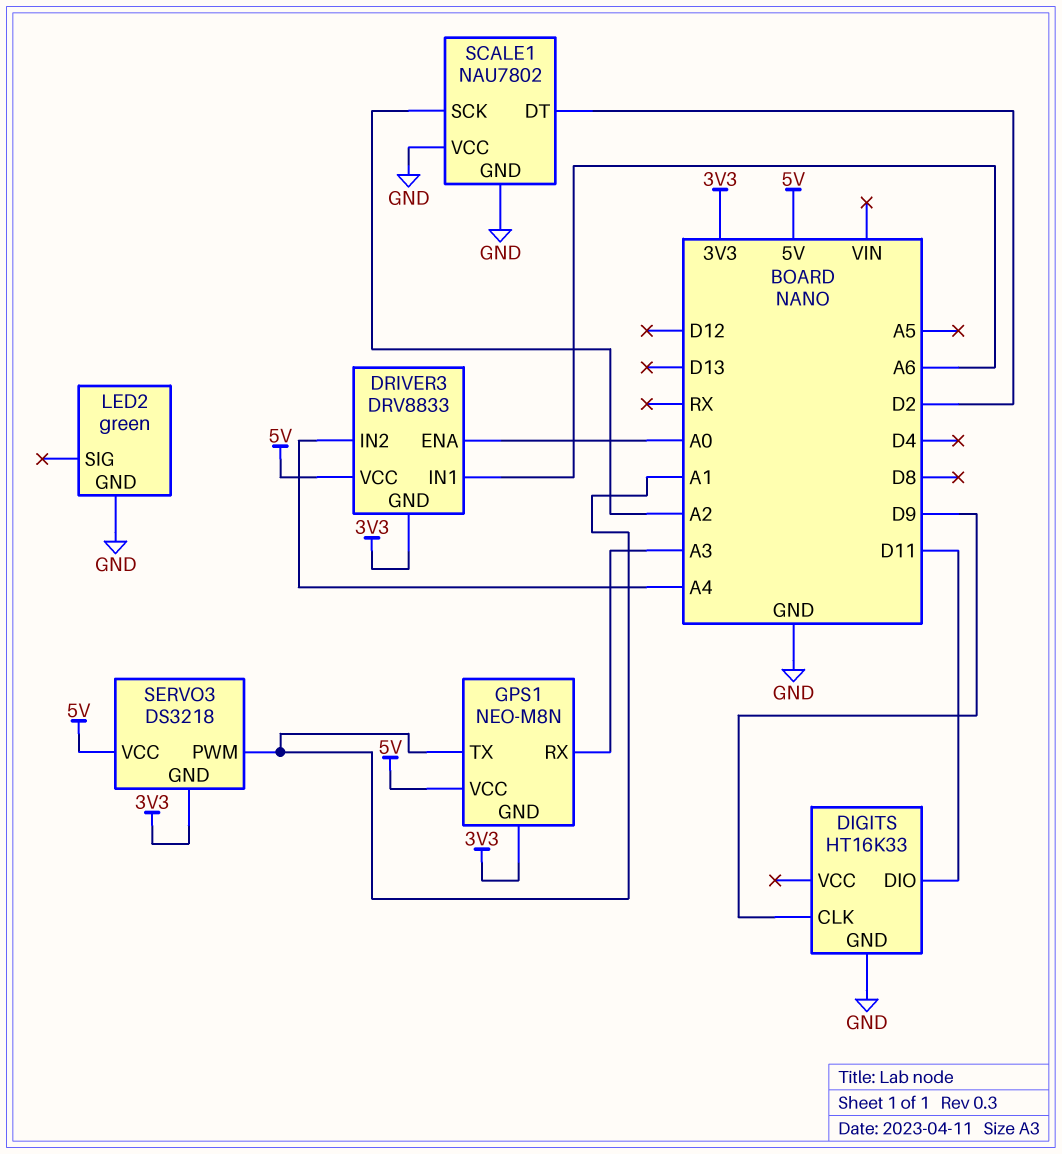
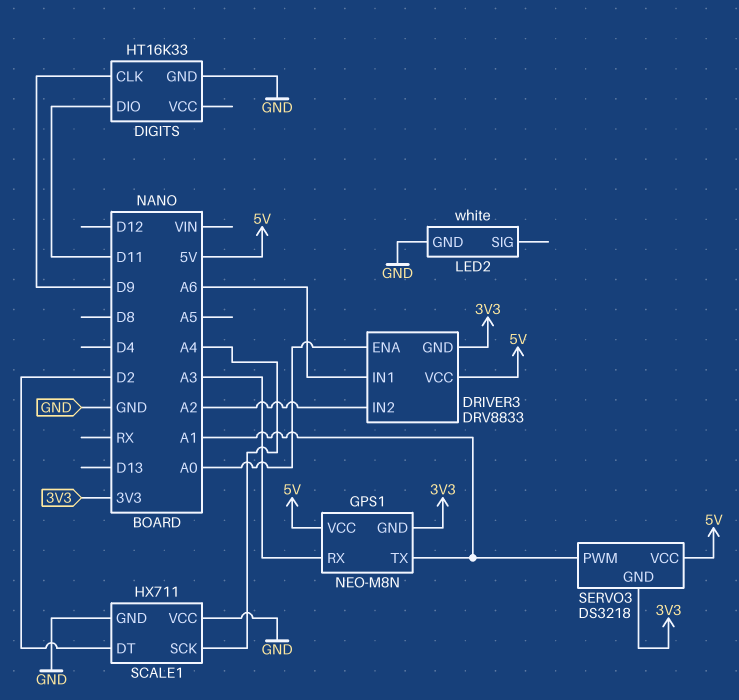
DRIVER3 pin IN2: A4 -> A2
LED2: green -> white
SCALE1: NAU7802 -> HX711
SCALE1 pin SCK: A2 -> A4

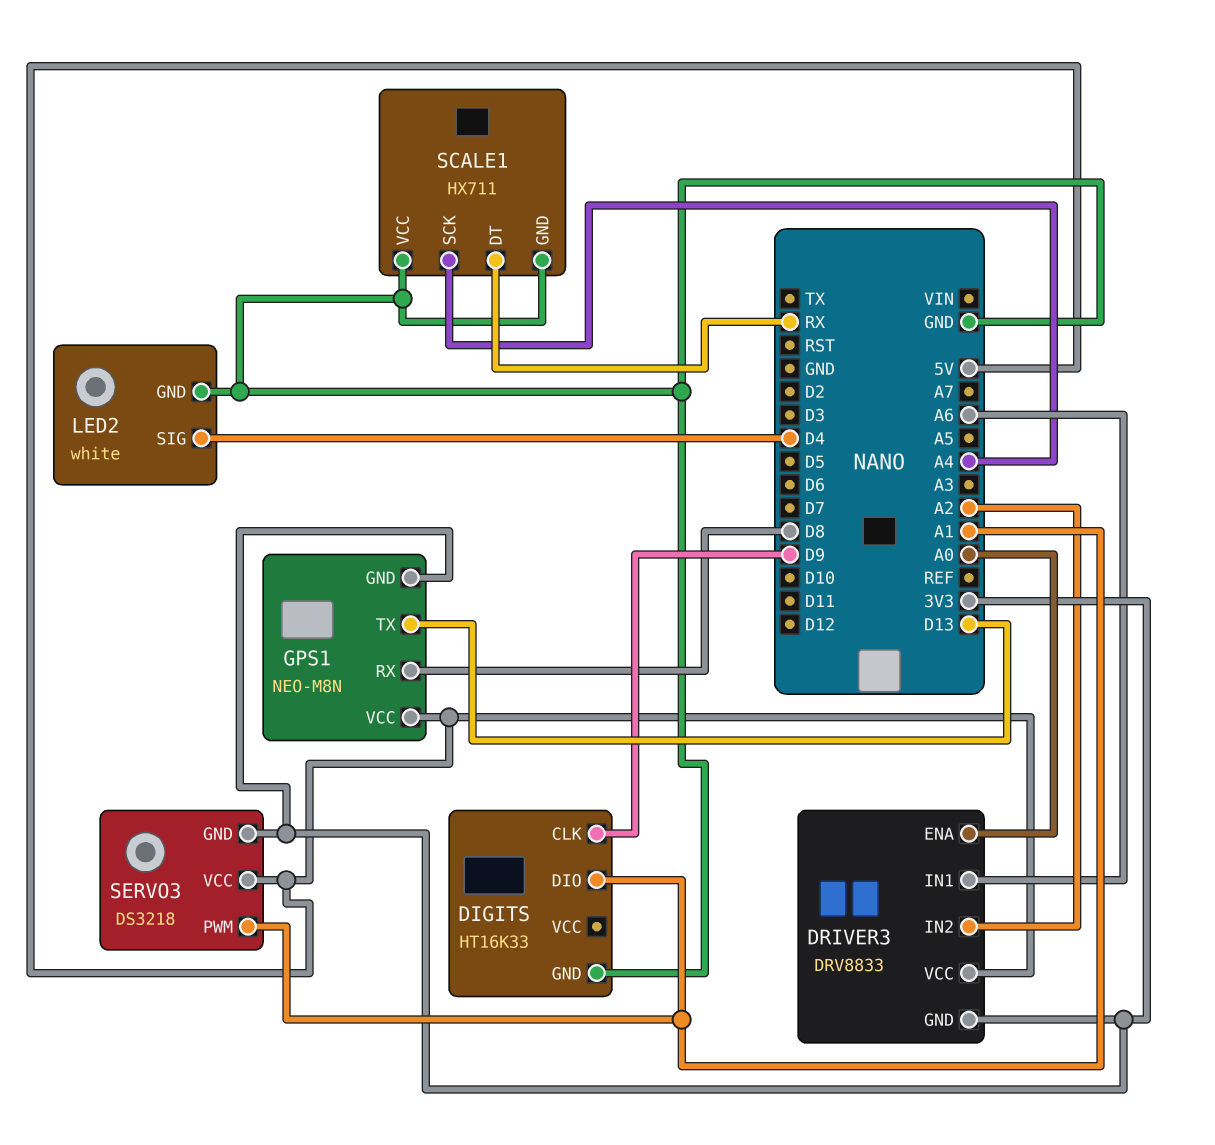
DIGITS pin DIO: D11 -> A1
GPS1 pin RX: A3 -> D8
GPS1 pin TX: A1 -> D13
LED2 pin SIG: none -> D4
SCALE1 pin DT: D2 -> RX

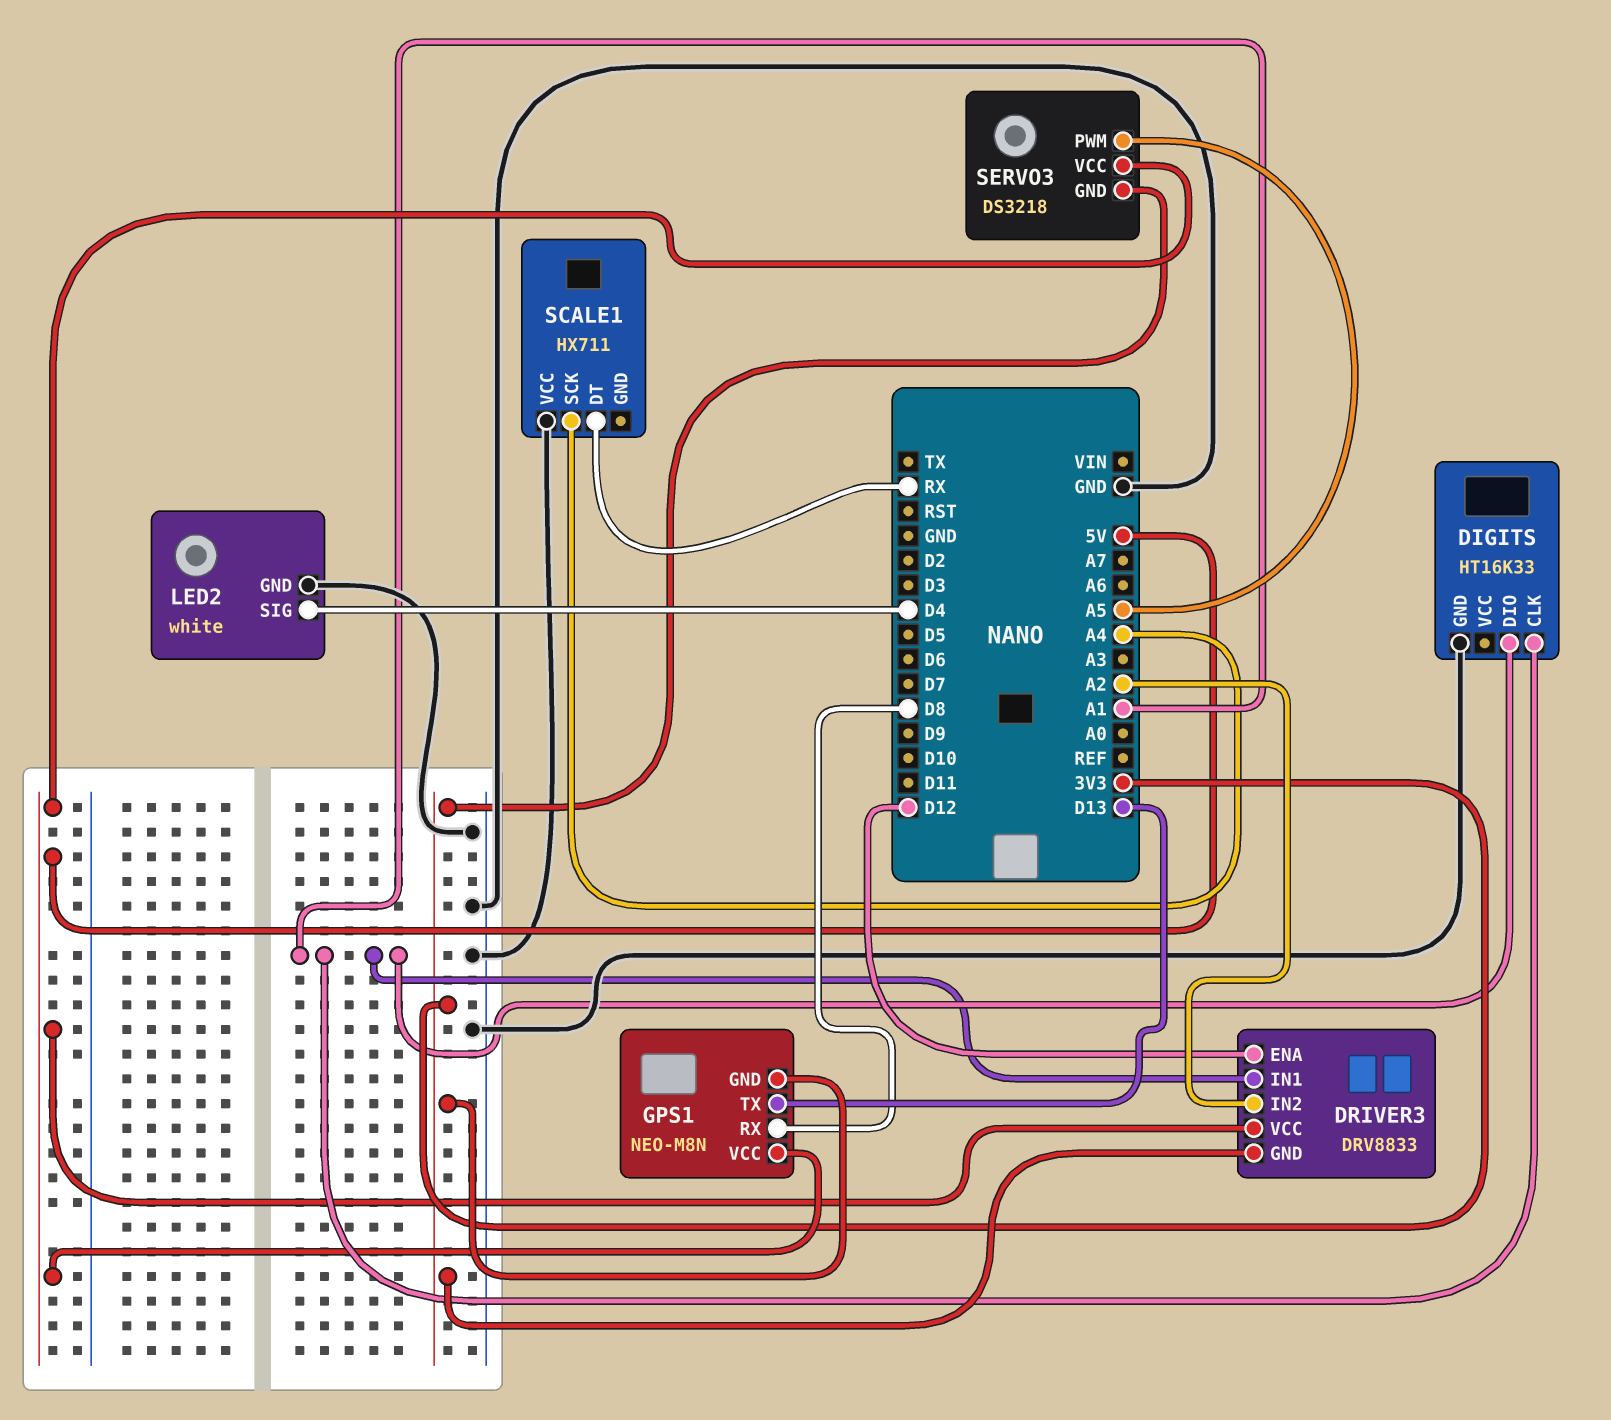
DIGITS pin CLK: D9 -> A1
DRIVER3 pin ENA: A0 -> D12
DRIVER3 pin IN1: A6 -> A1
SCALE1 pin GND: GND -> none
SERVO3 pin PWM: A1 -> A5

